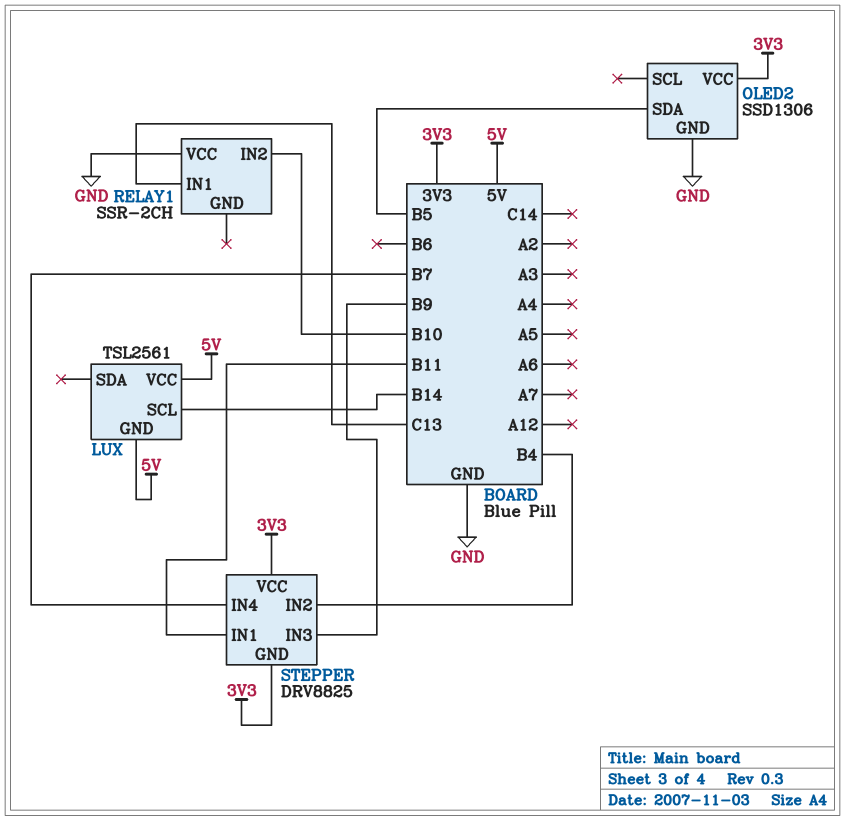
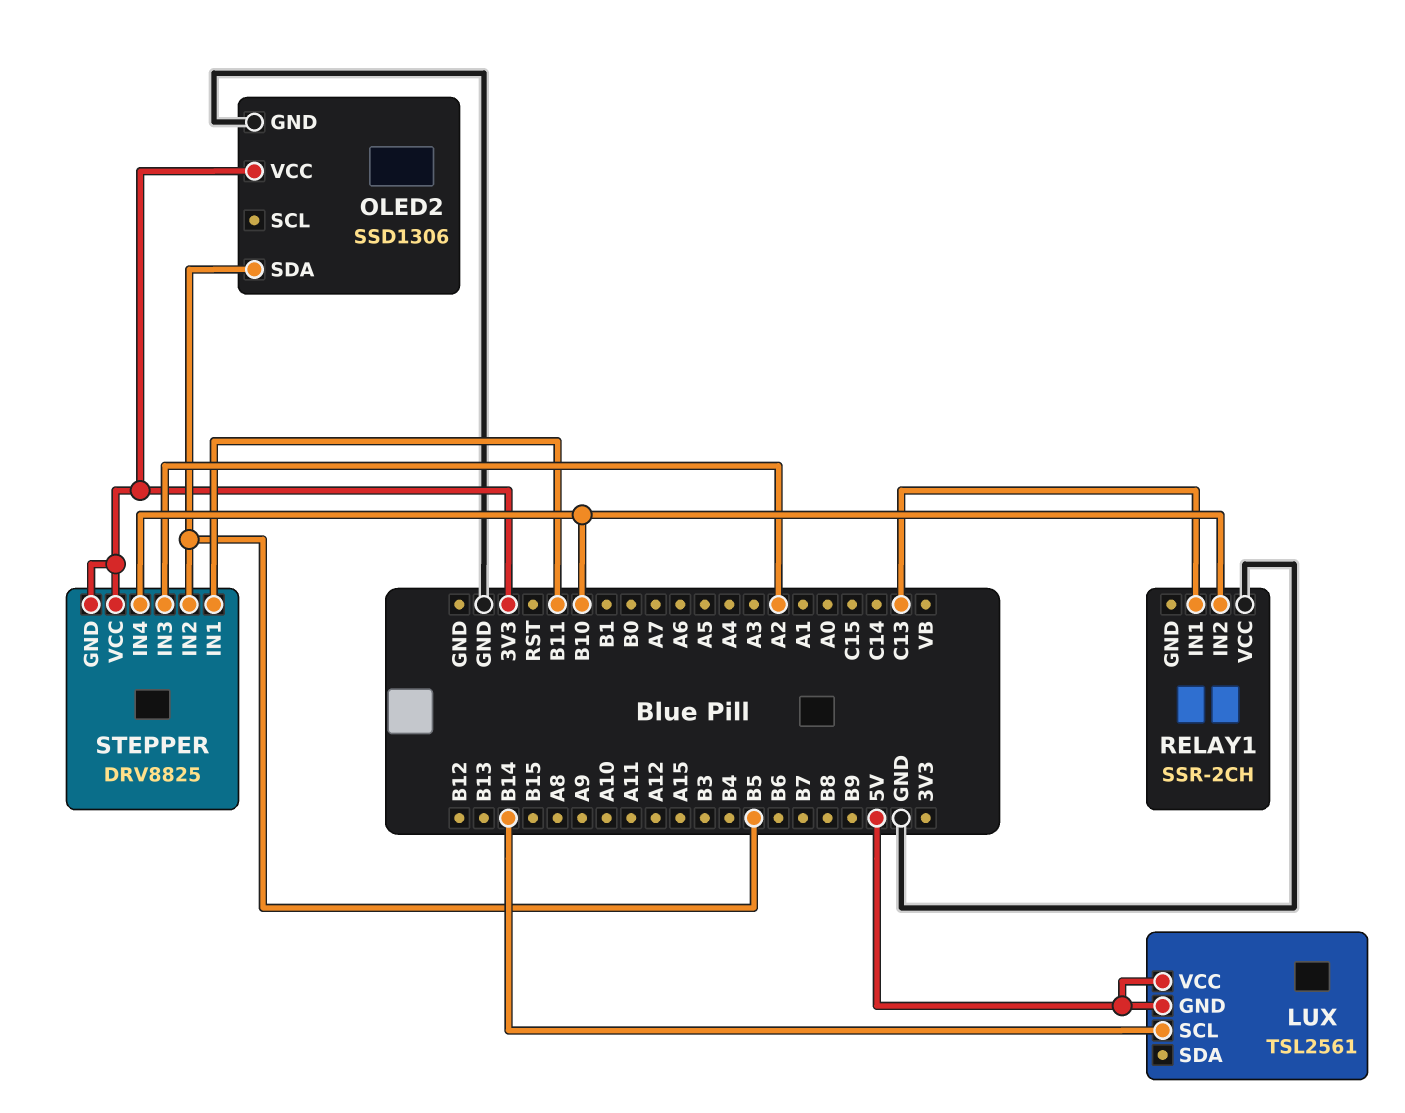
STEPPER pin IN2: B4 -> B5
STEPPER pin IN3: B9 -> A2
STEPPER pin IN4: B7 -> B10

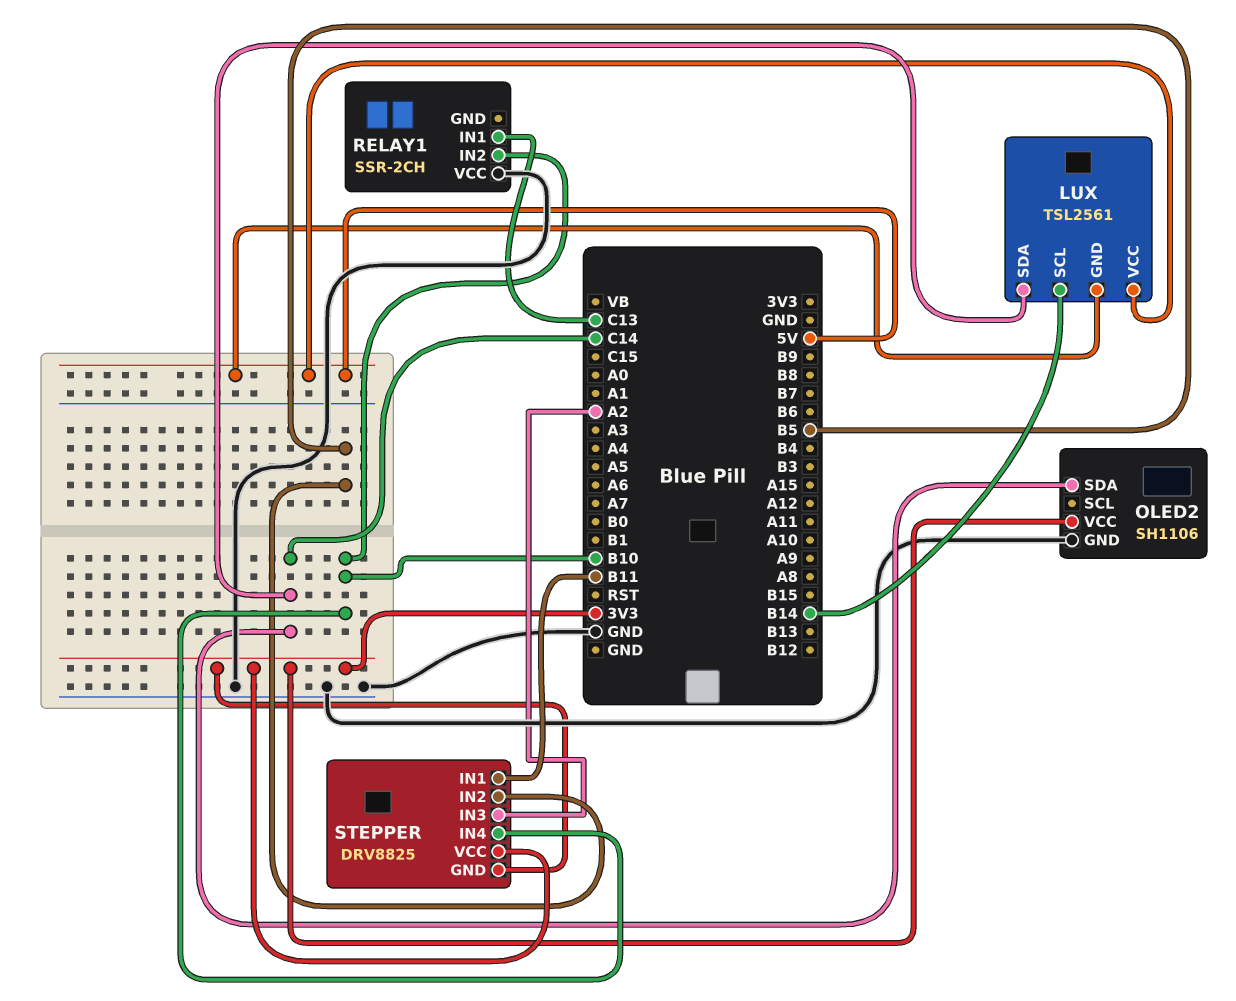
LUX pin SDA: none -> C14
OLED2: SSD1306 -> SH1106
OLED2 pin SDA: B5 -> C14

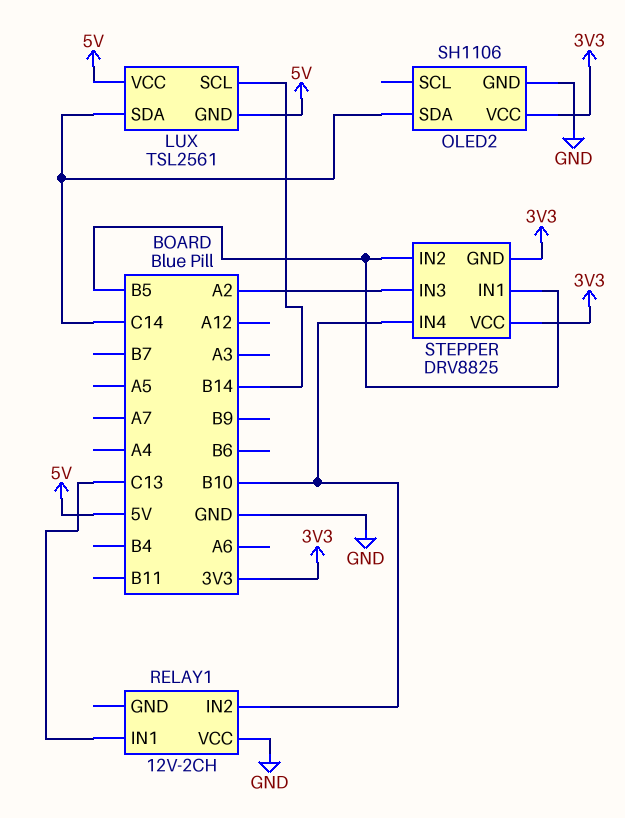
RELAY1: SSR-2CH -> 12V-2CH
STEPPER pin IN1: B11 -> B5

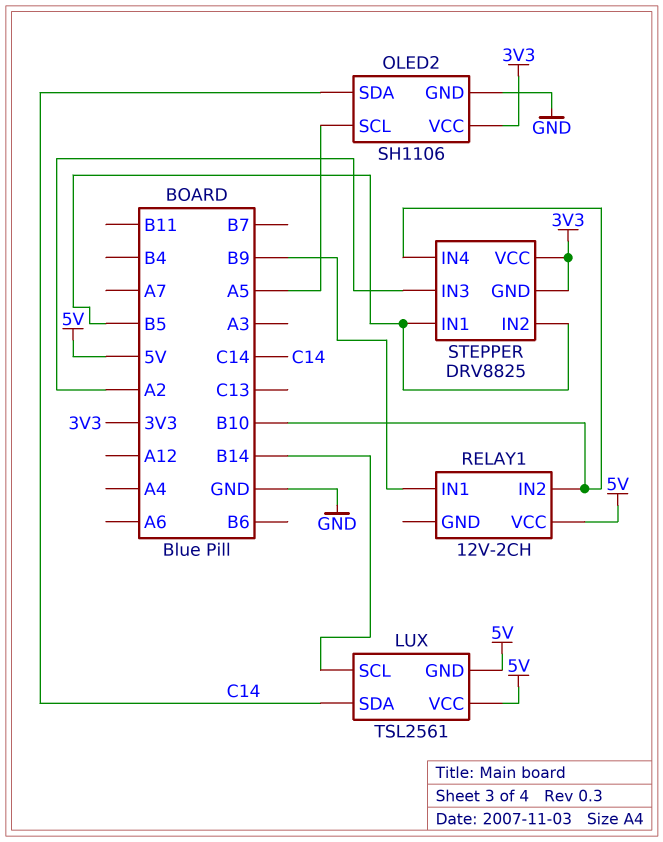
OLED2 pin SCL: none -> A5
RELAY1 pin IN1: C13 -> B9
RELAY1 pin VCC: GND -> 5V

